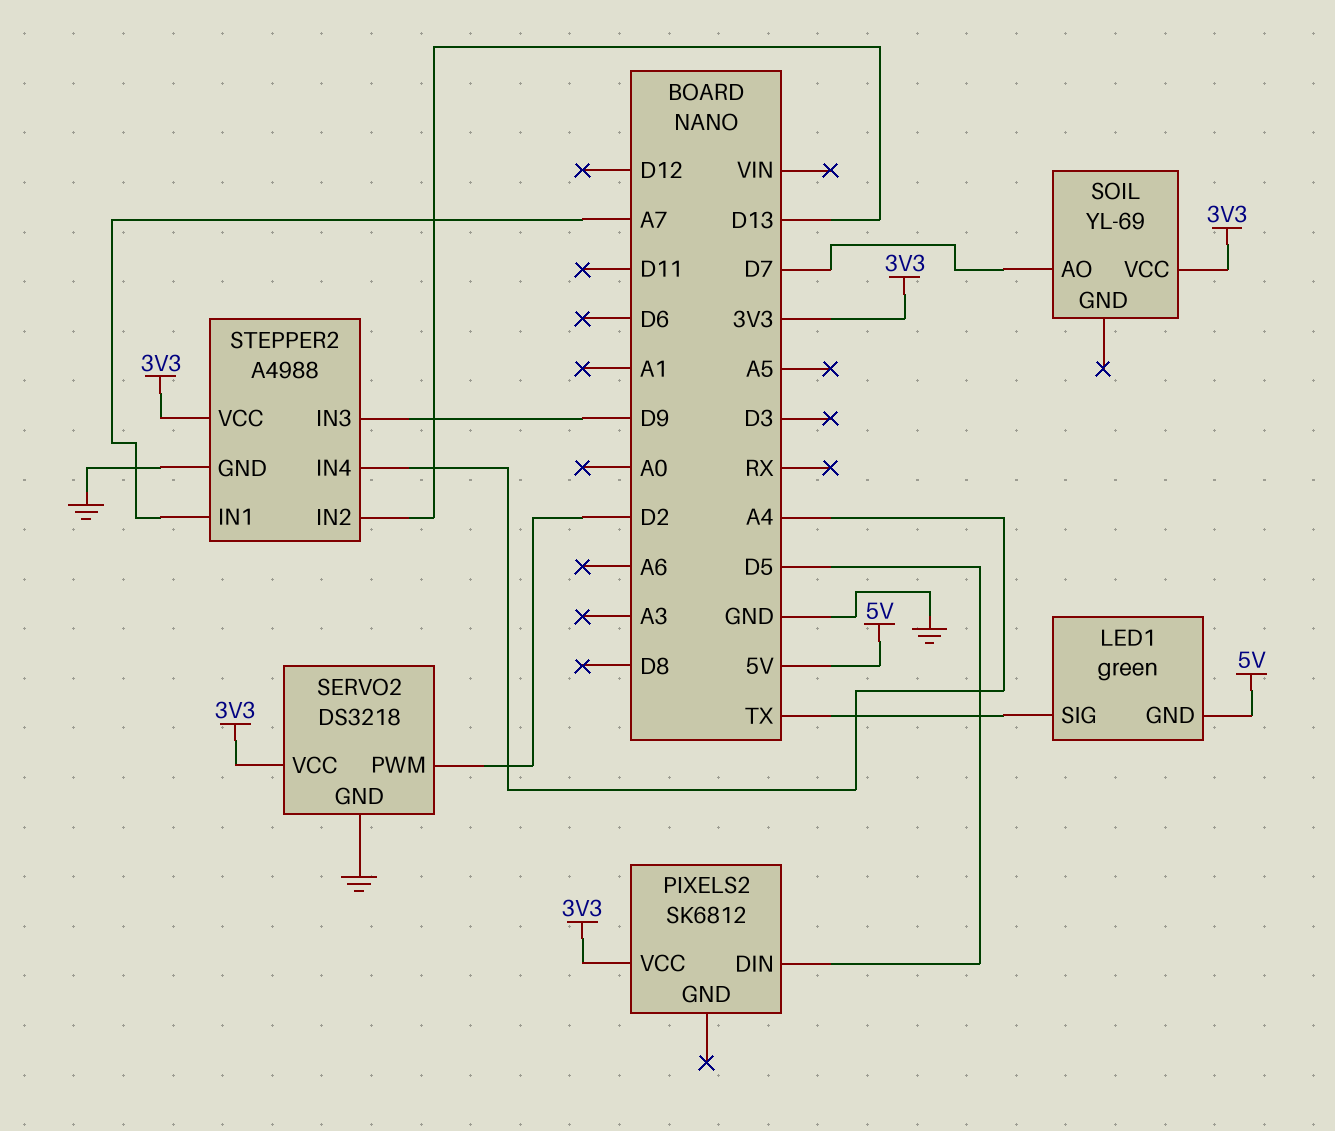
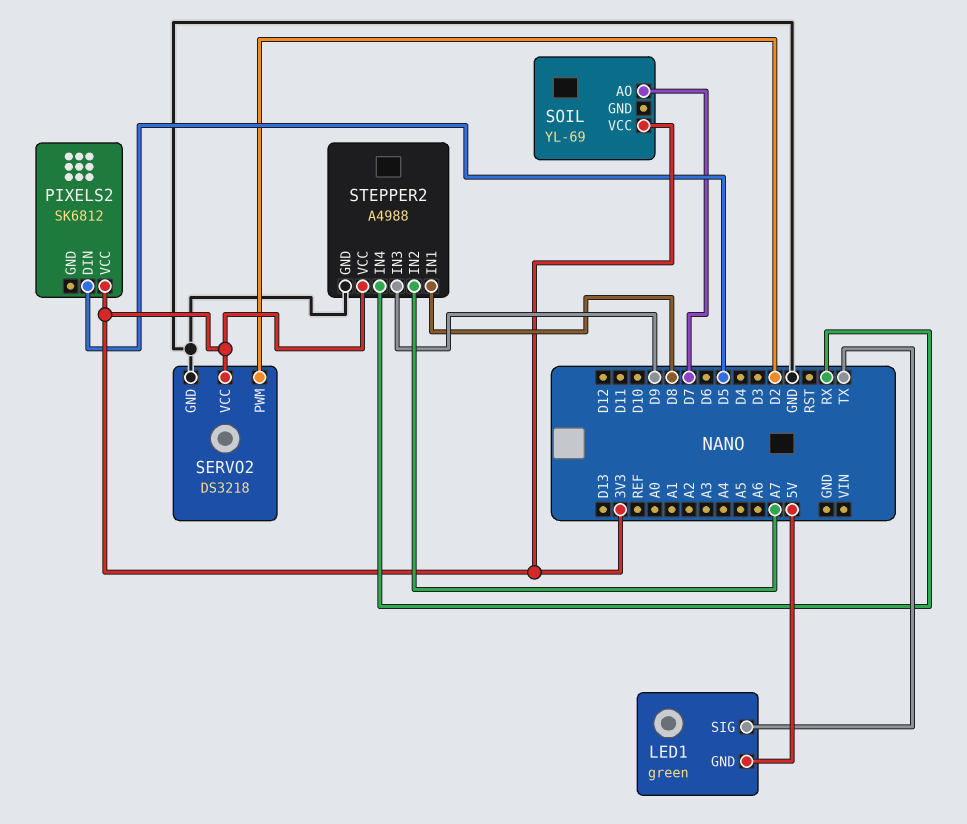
STEPPER2 pin IN1: A7 -> D8
STEPPER2 pin IN2: D13 -> A7
STEPPER2 pin IN4: A4 -> RX

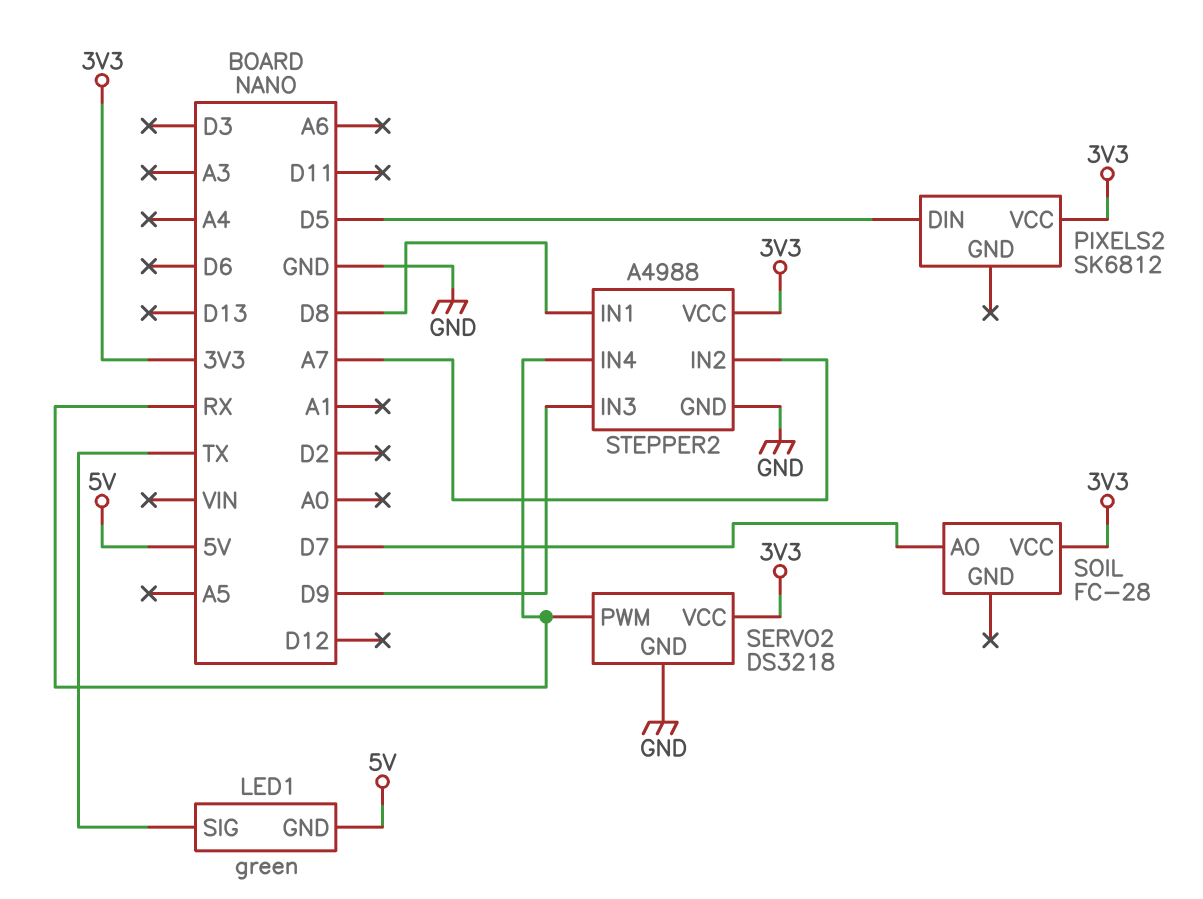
SERVO2 pin PWM: D2 -> RX
SOIL: YL-69 -> FC-28

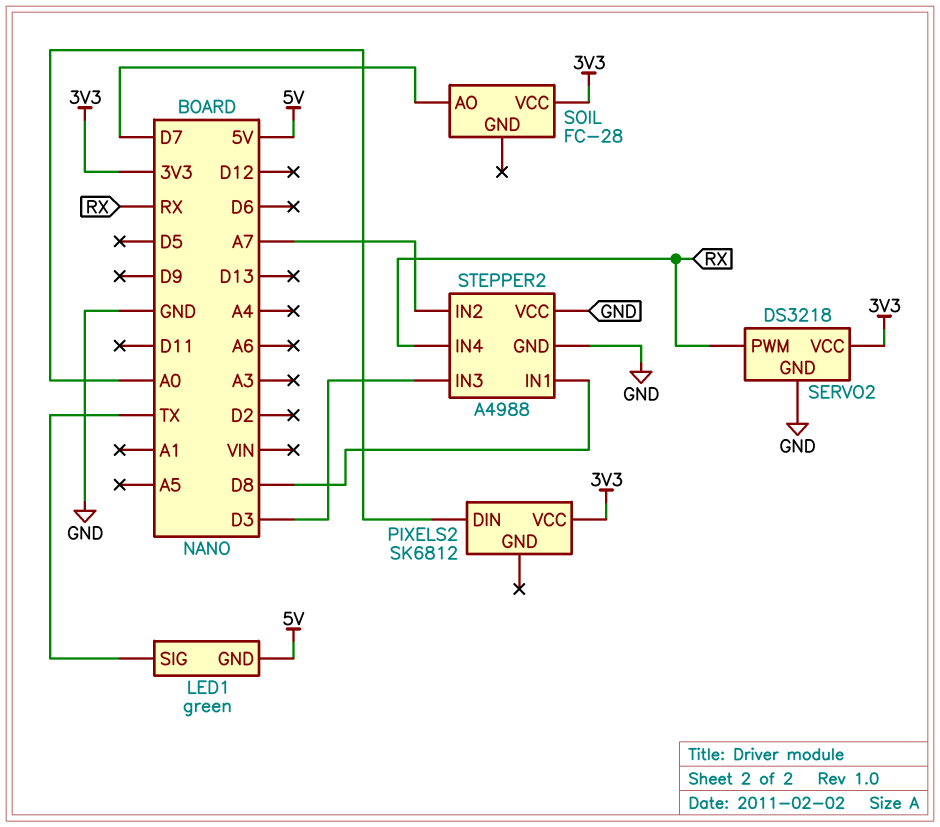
PIXELS2 pin DIN: D5 -> A0
STEPPER2 pin IN3: D9 -> D3
STEPPER2 pin VCC: 3V3 -> GND

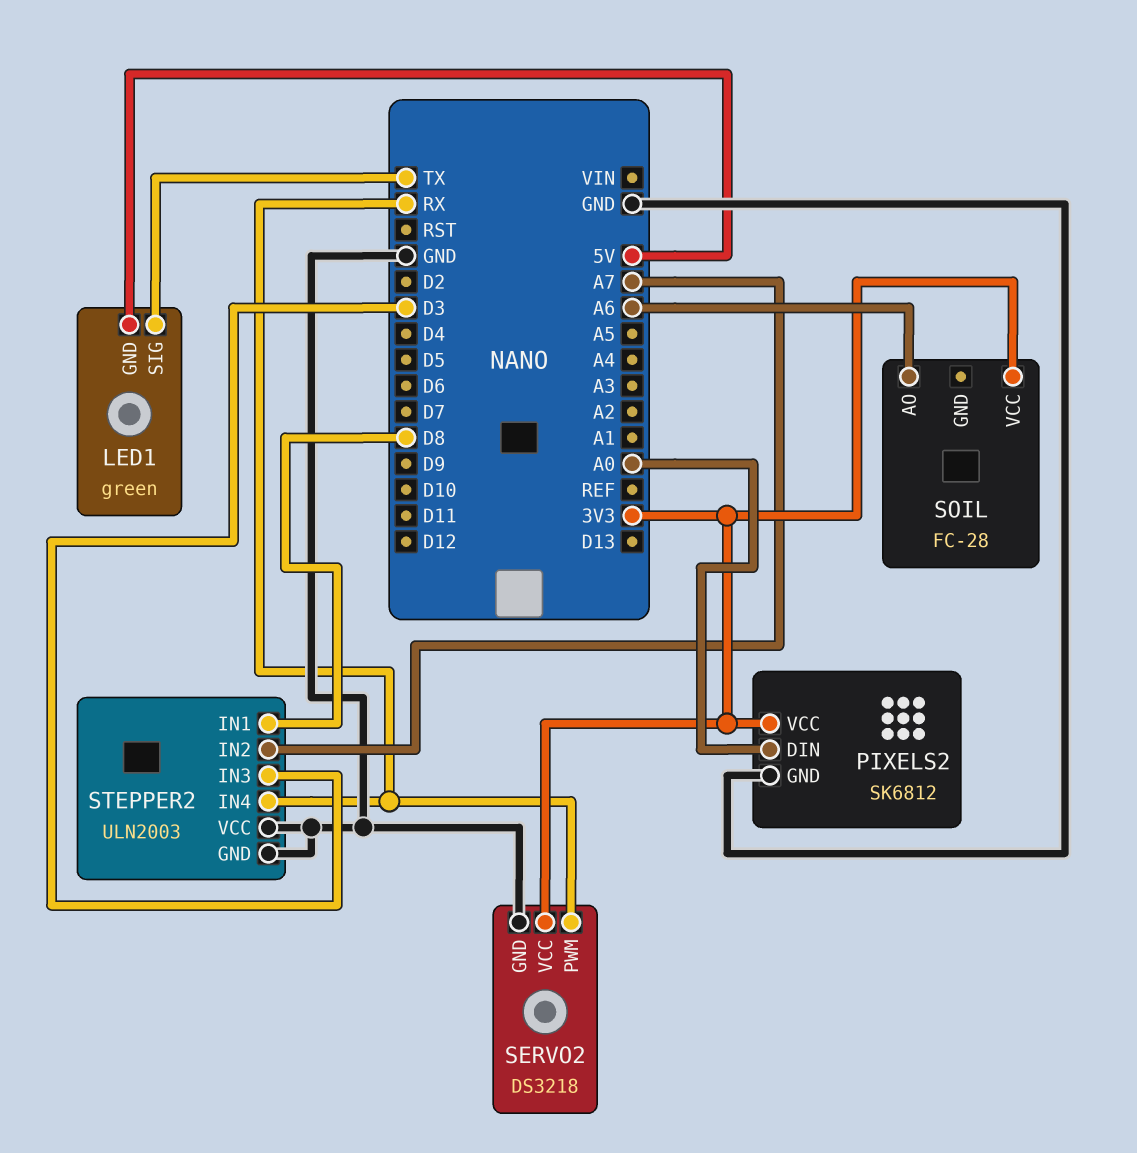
PIXELS2 pin GND: none -> GND
SOIL pin AO: D7 -> A6
STEPPER2: A4988 -> ULN2003

